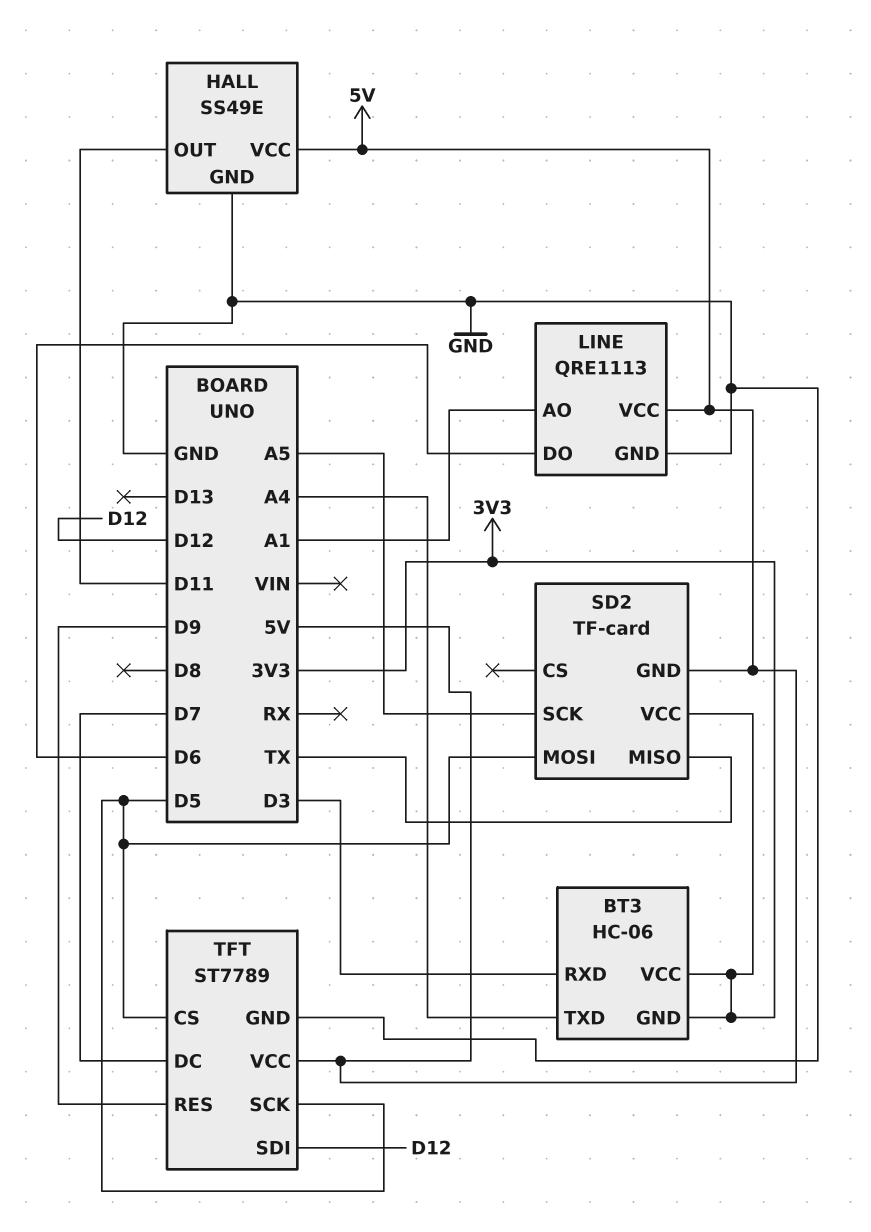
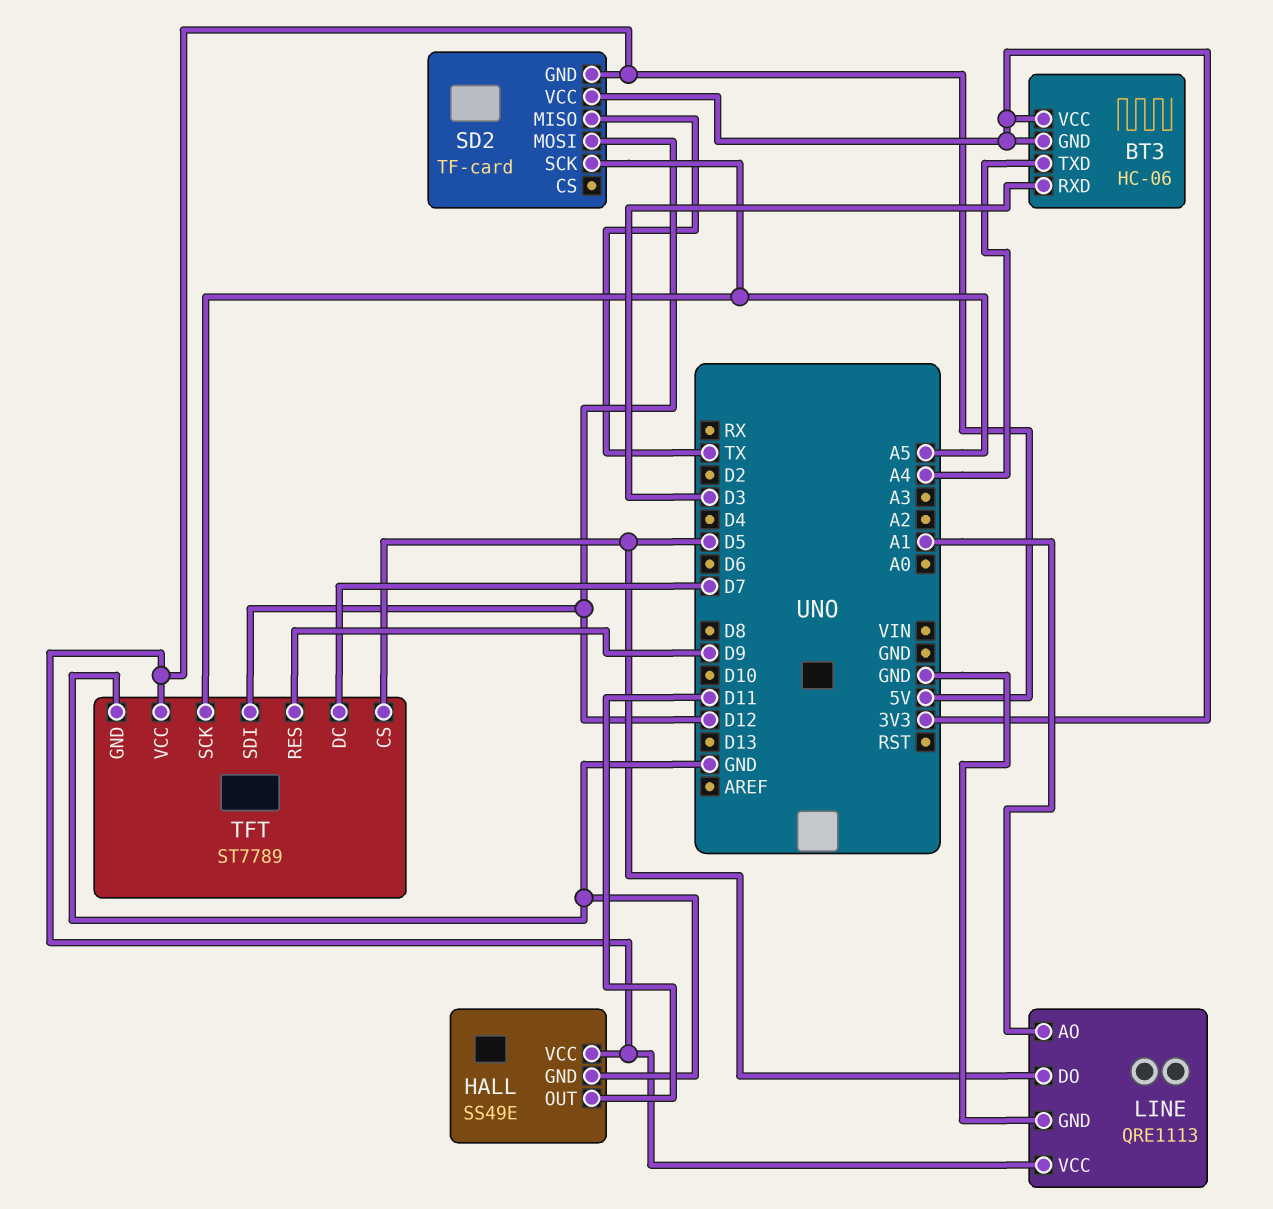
LINE pin DO: D6 -> D5
SD2 pin MOSI: D5 -> D12
TFT pin SCK: D5 -> A5

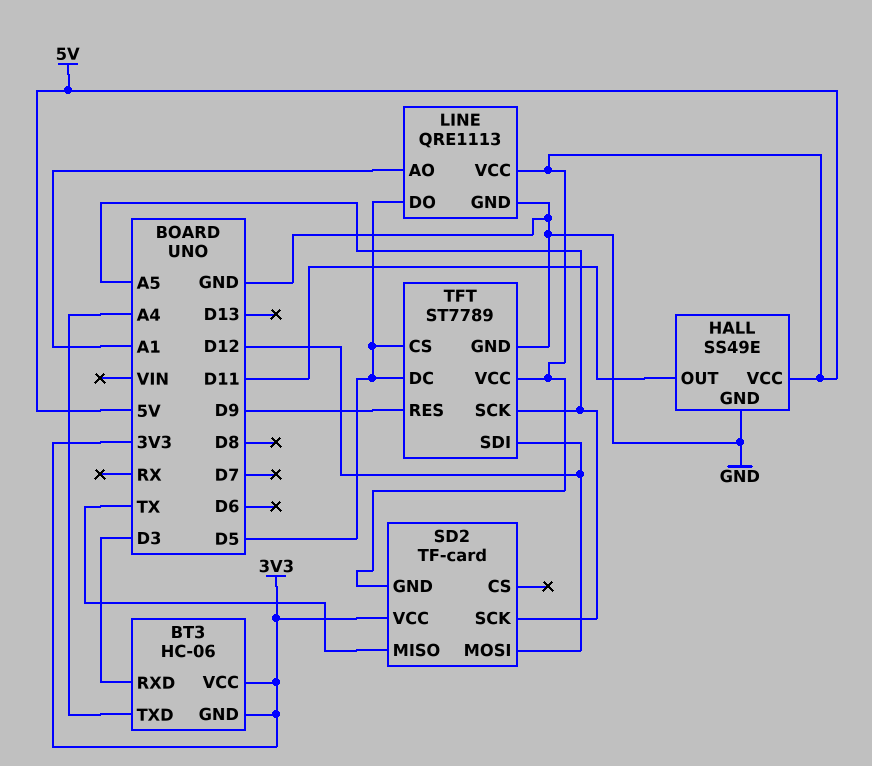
TFT pin DC: D7 -> D5

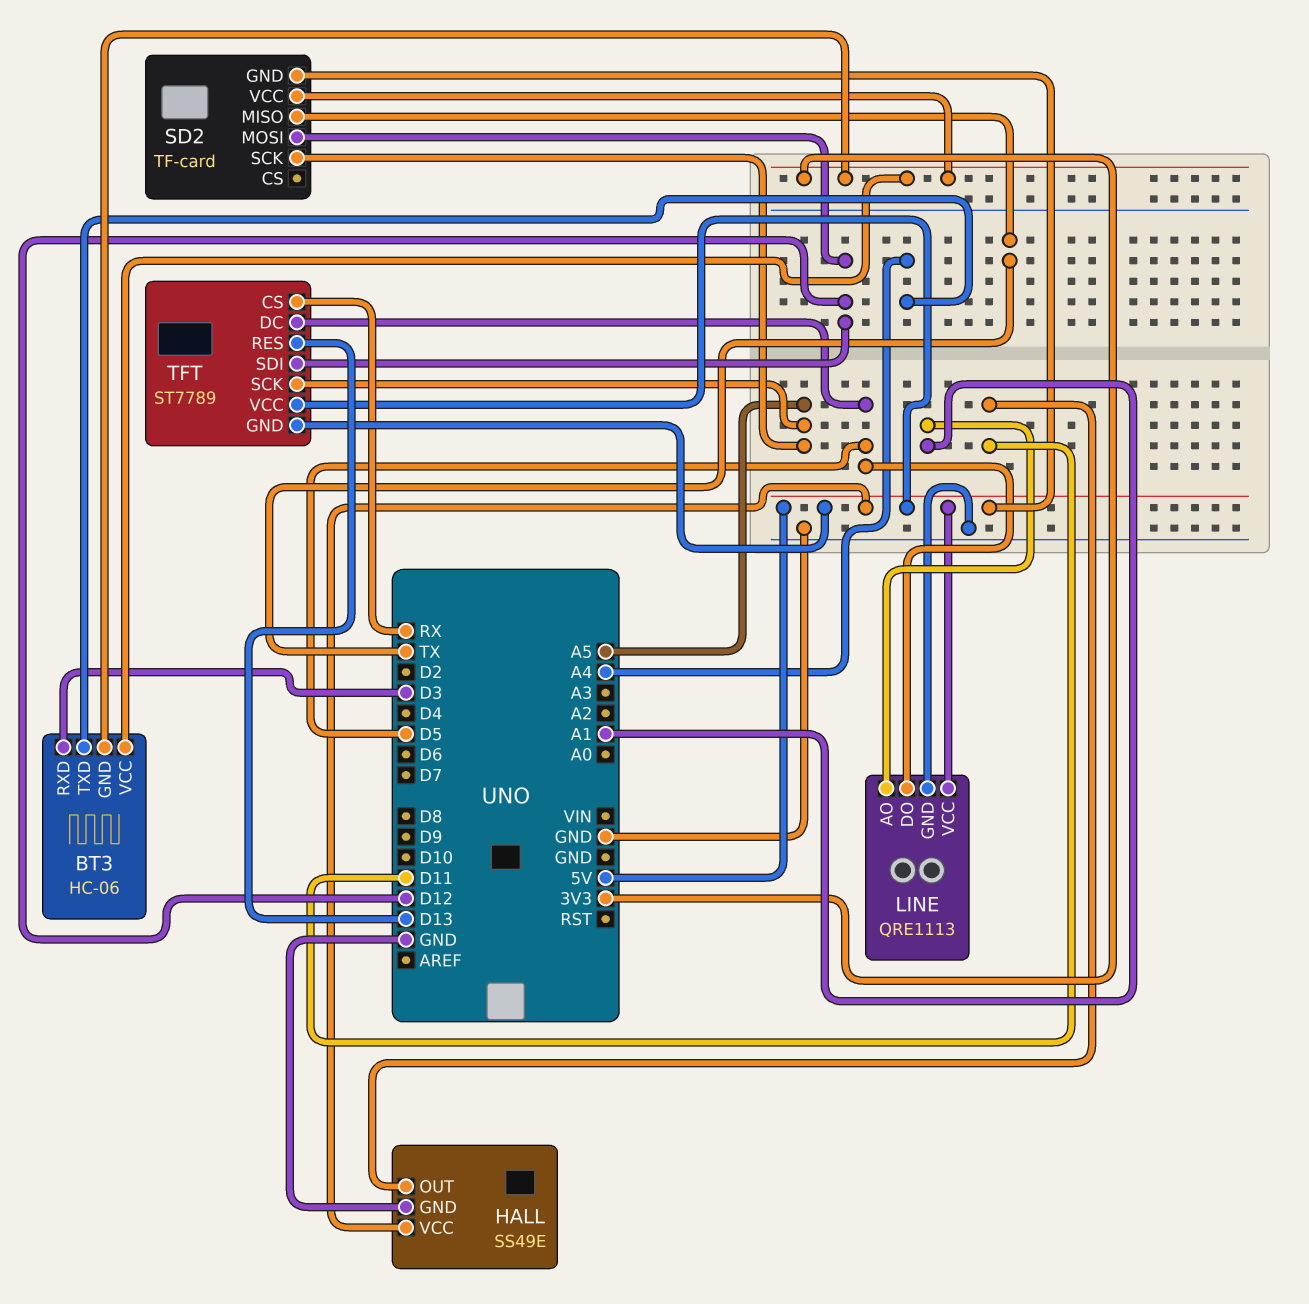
TFT pin CS: D5 -> RX
TFT pin GND: GND -> 5V
TFT pin RES: D9 -> D13

